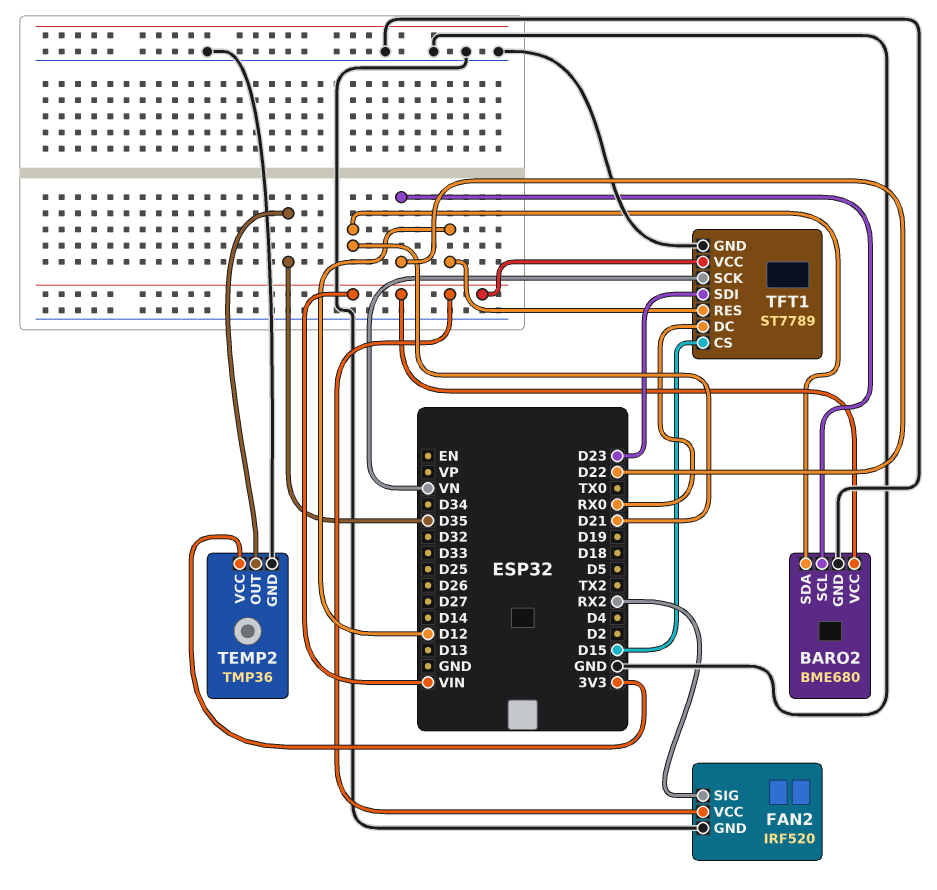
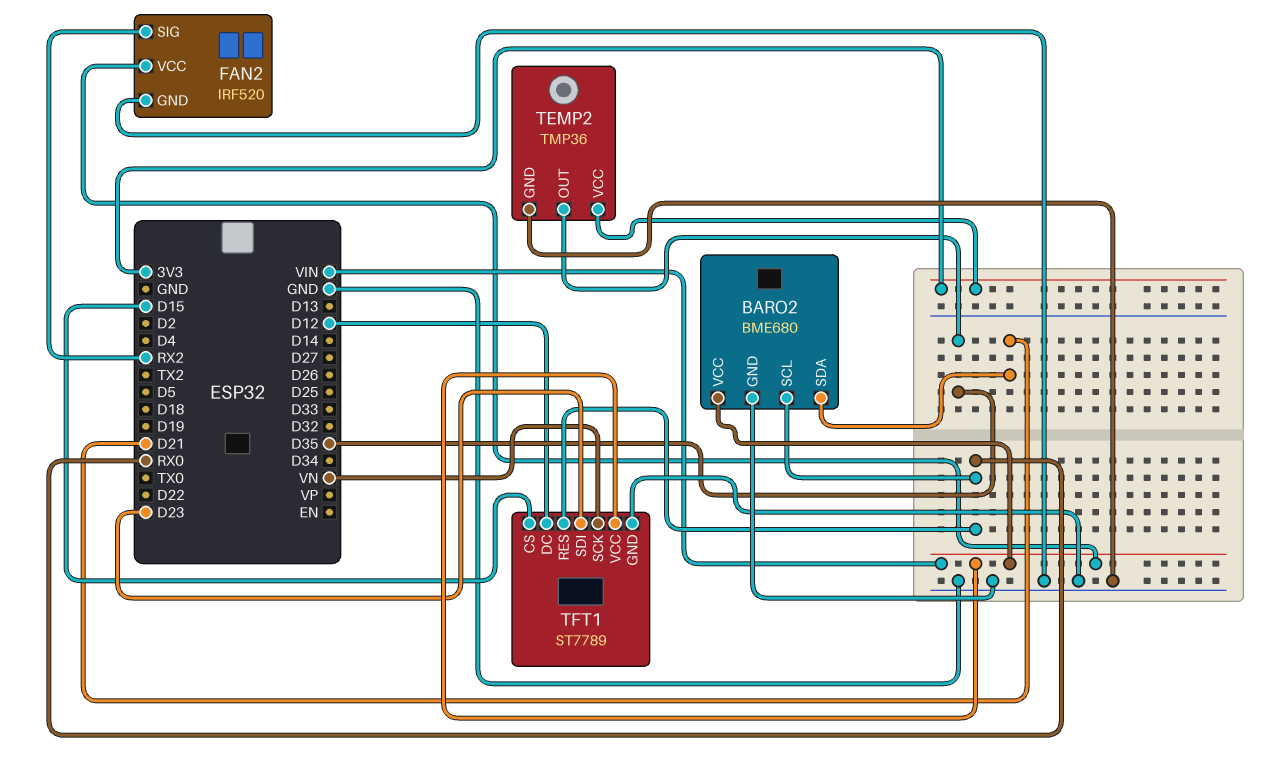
BARO2 pin SCL: D22 -> RX0
TFT1 pin DC: RX0 -> D12
TFT1 pin RES: D12 -> RX0

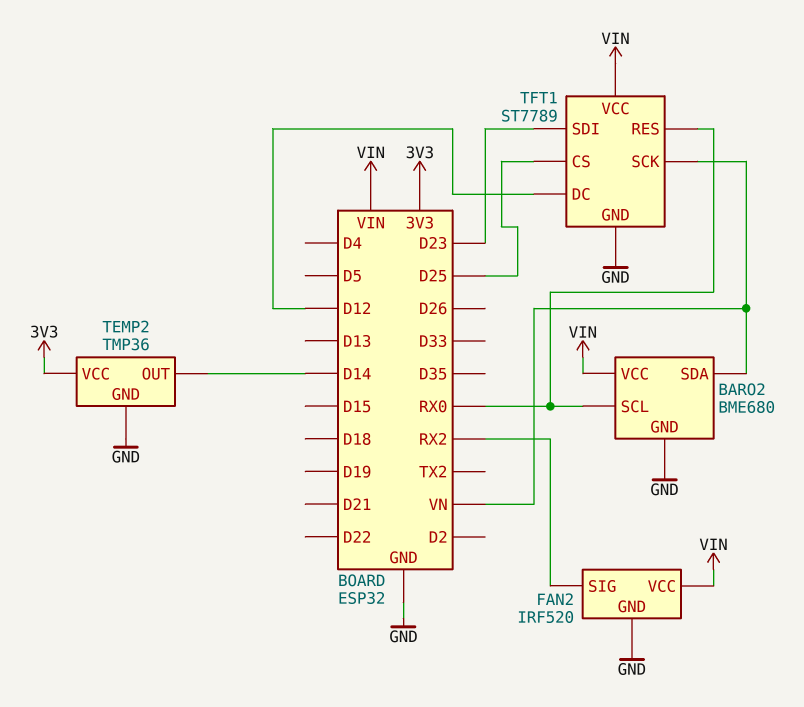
BARO2 pin SDA: D21 -> VN
TEMP2 pin OUT: D35 -> D14
TFT1 pin CS: D15 -> D25

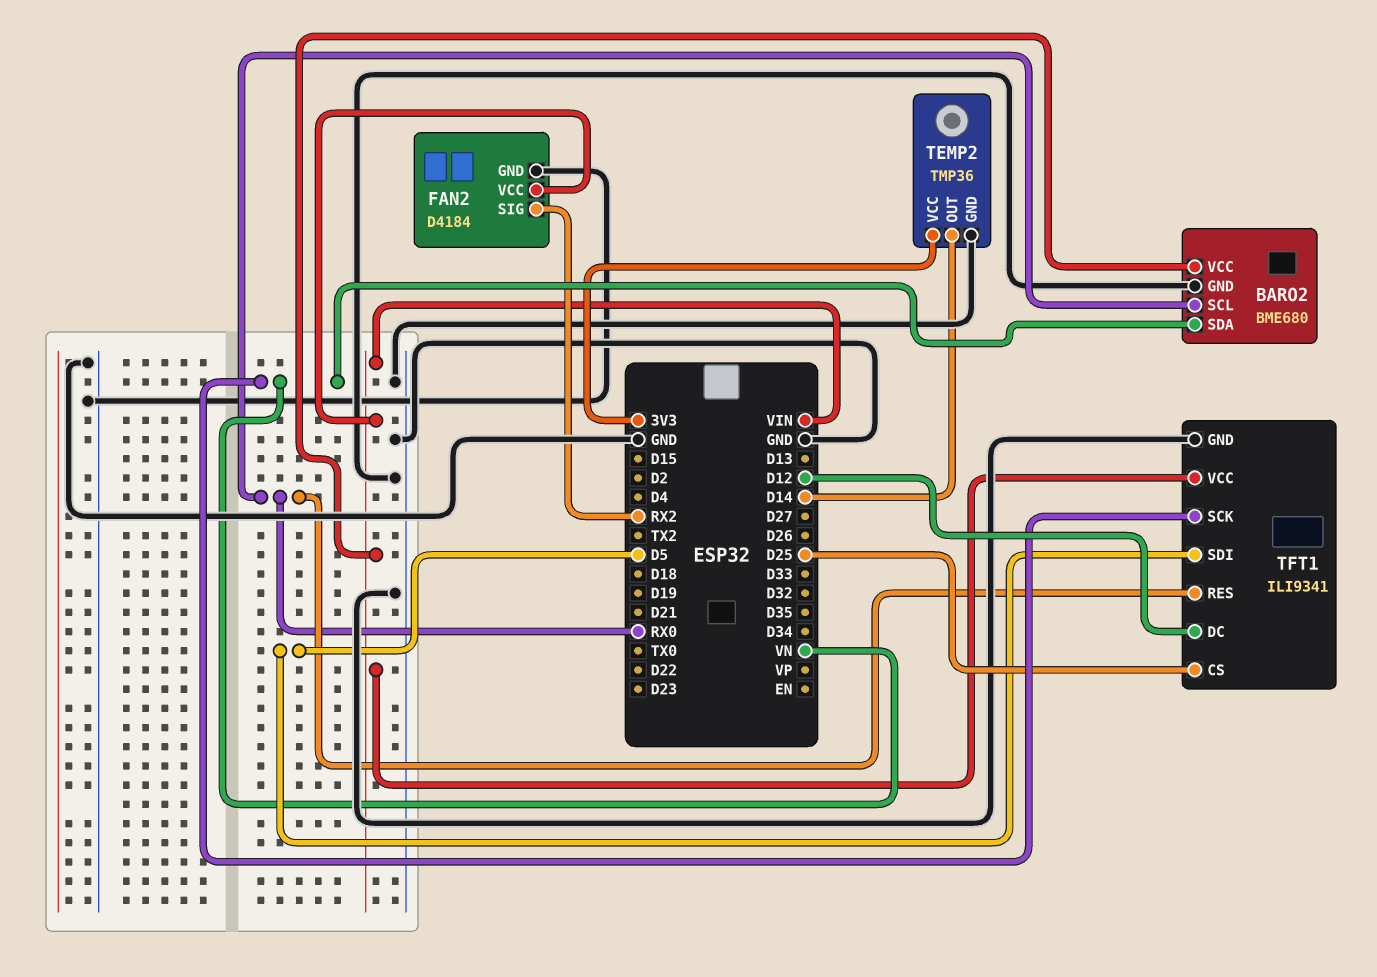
FAN2: IRF520 -> D4184
TFT1: ST7789 -> ILI9341
TFT1 pin SDI: D23 -> D5

